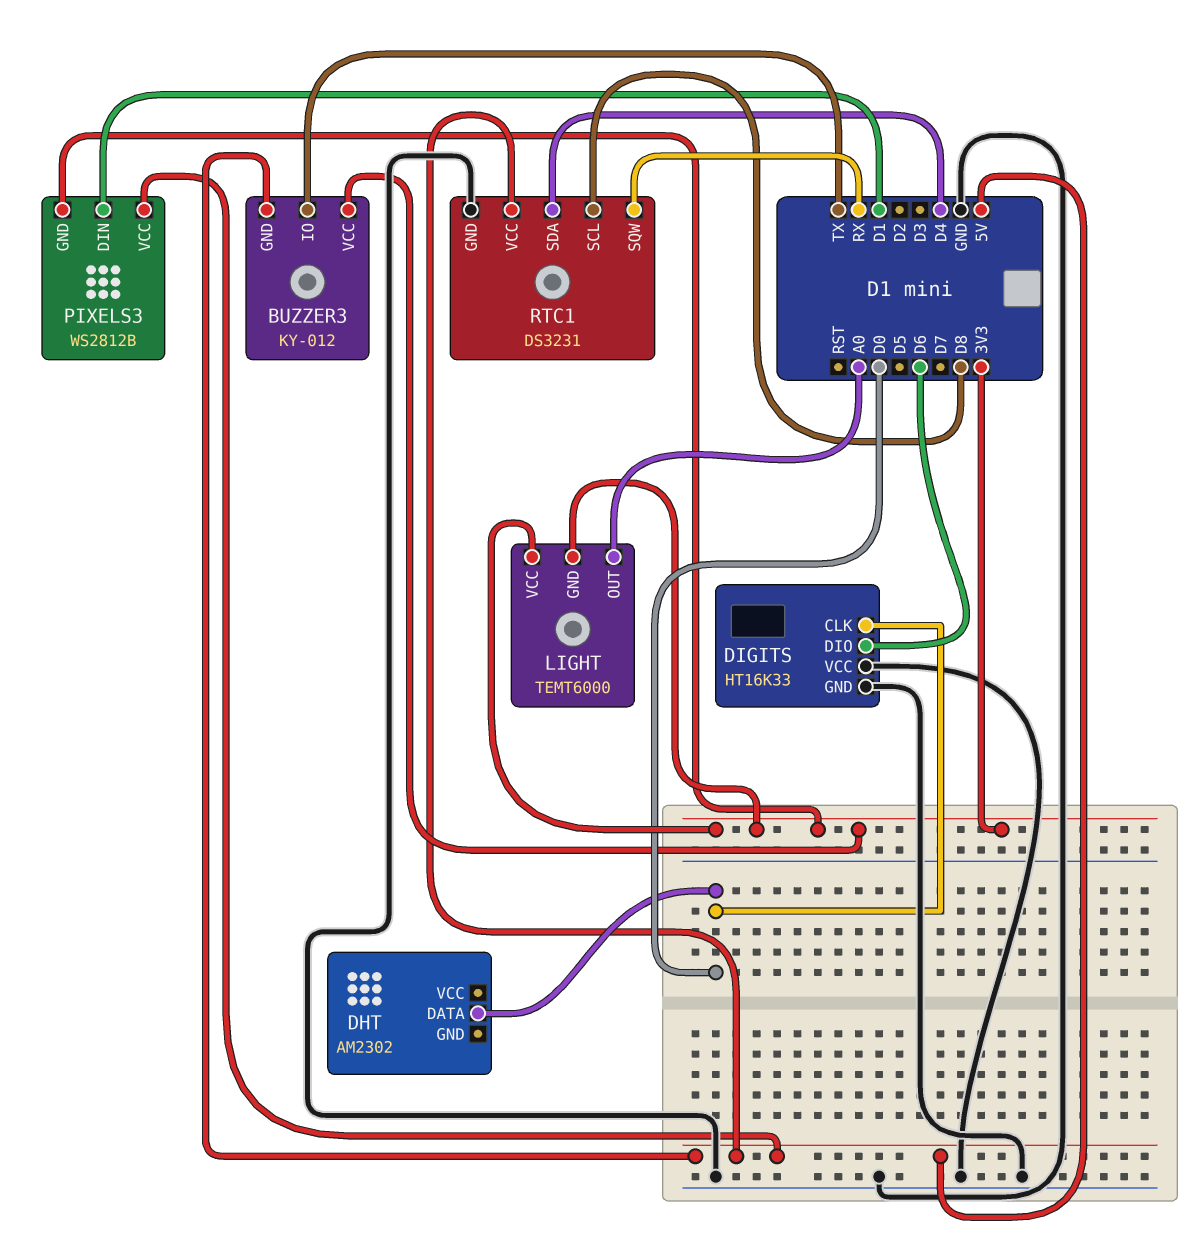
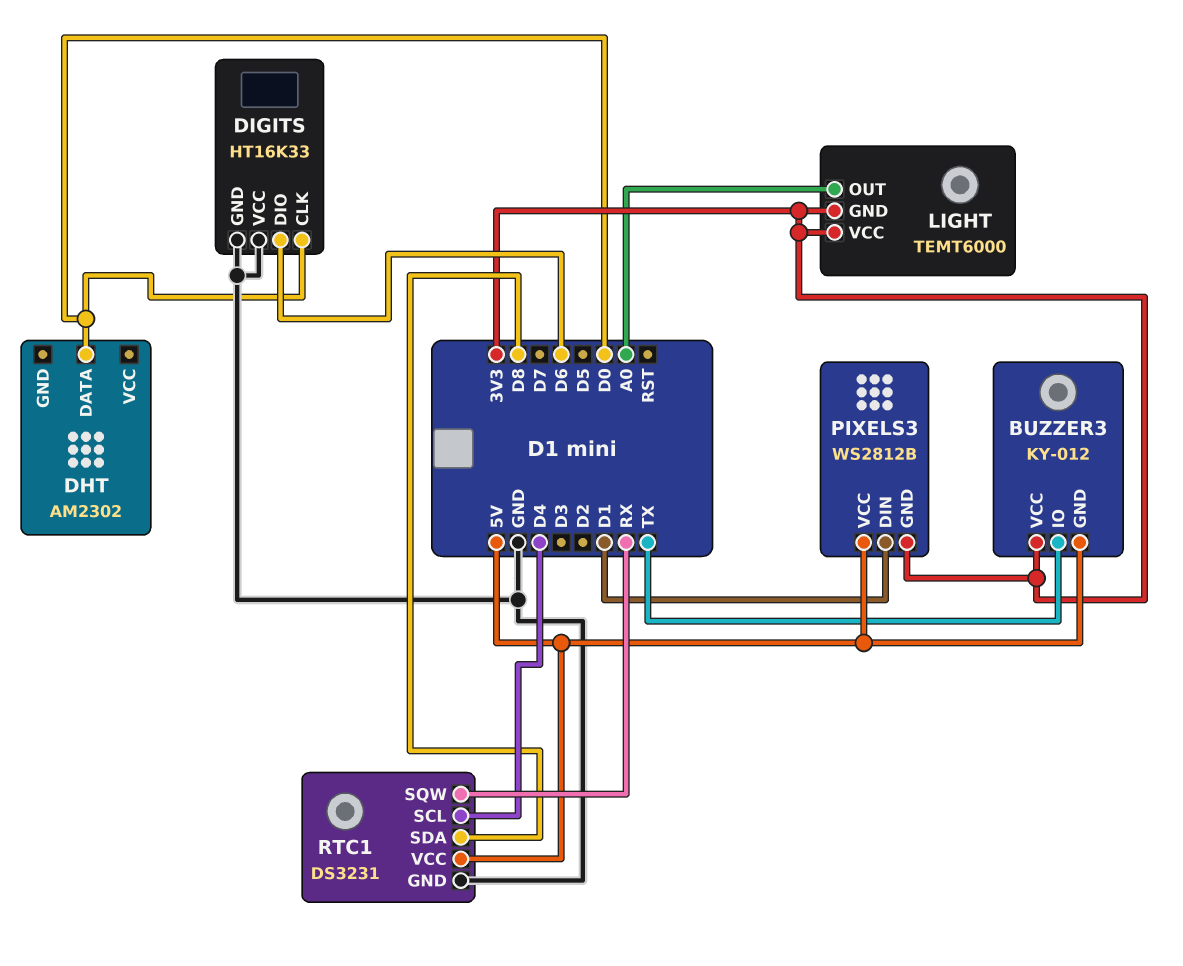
RTC1 pin SCL: D8 -> D4
RTC1 pin SDA: D4 -> D8

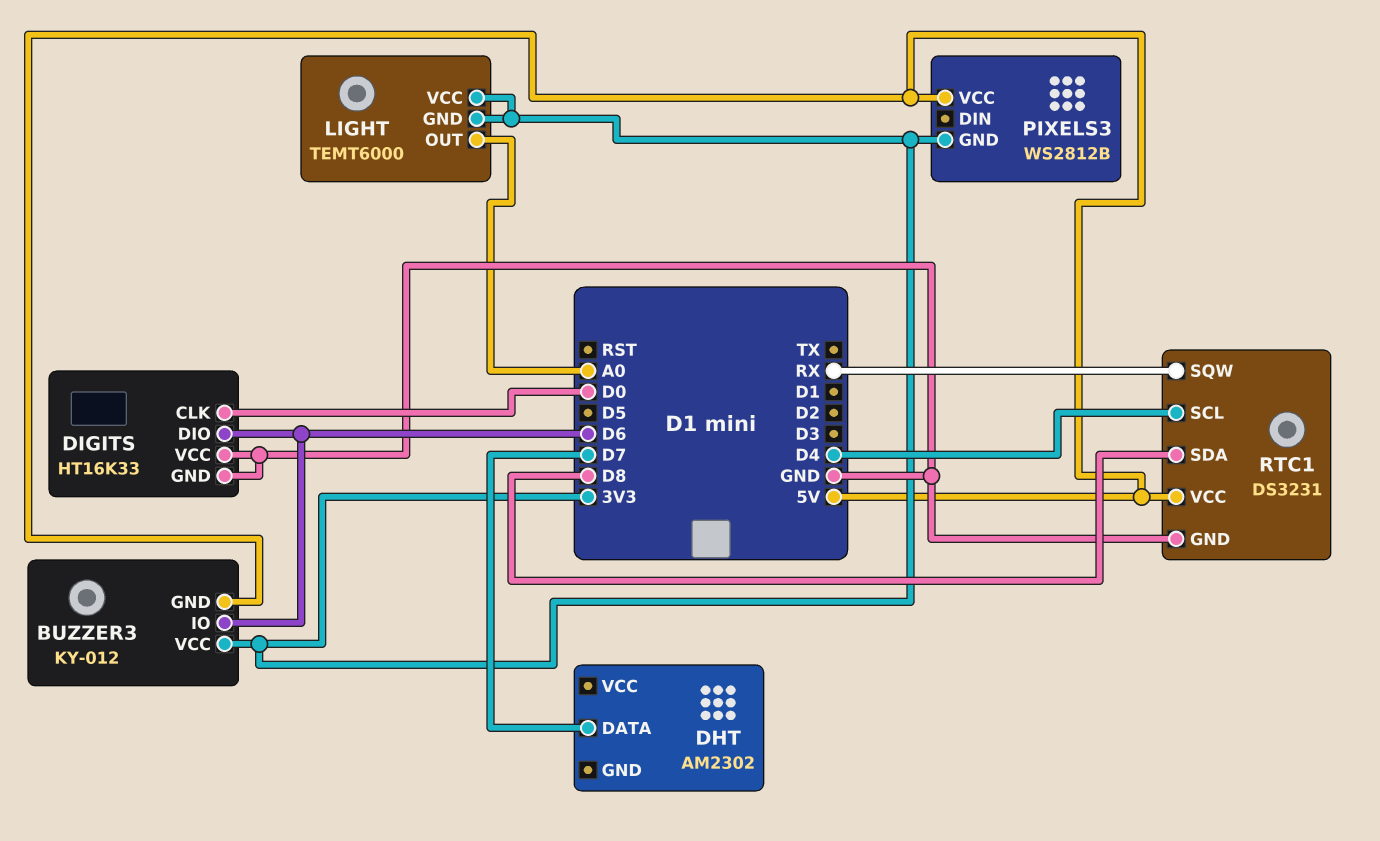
BUZZER3 pin IO: TX -> D6
DHT pin DATA: D0 -> D7
PIXELS3 pin DIN: D1 -> none

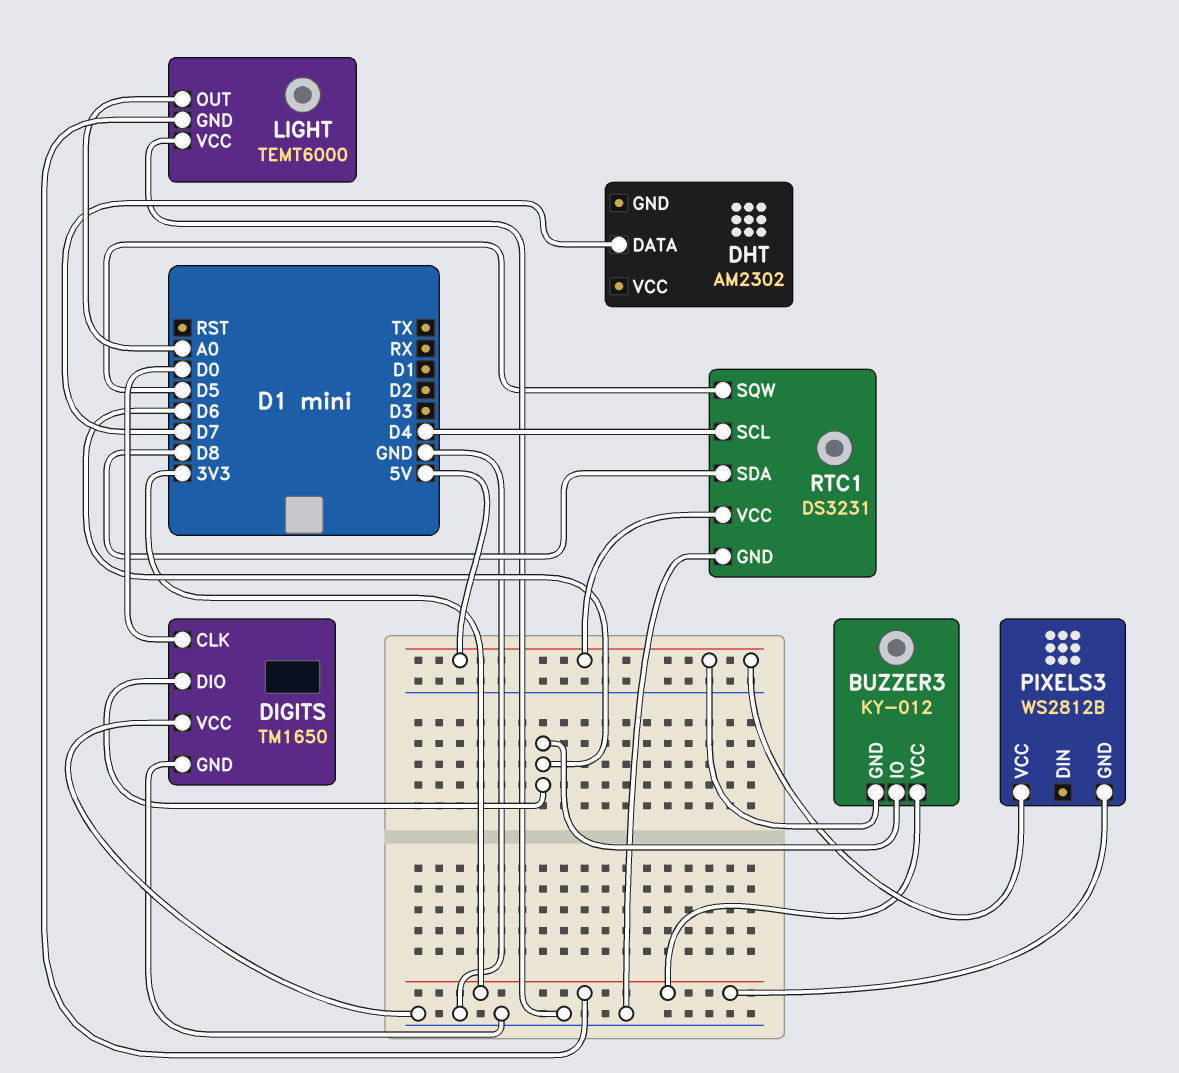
DIGITS: HT16K33 -> TM1650
LIGHT pin VCC: 3V3 -> GND
RTC1 pin SQW: RX -> D5

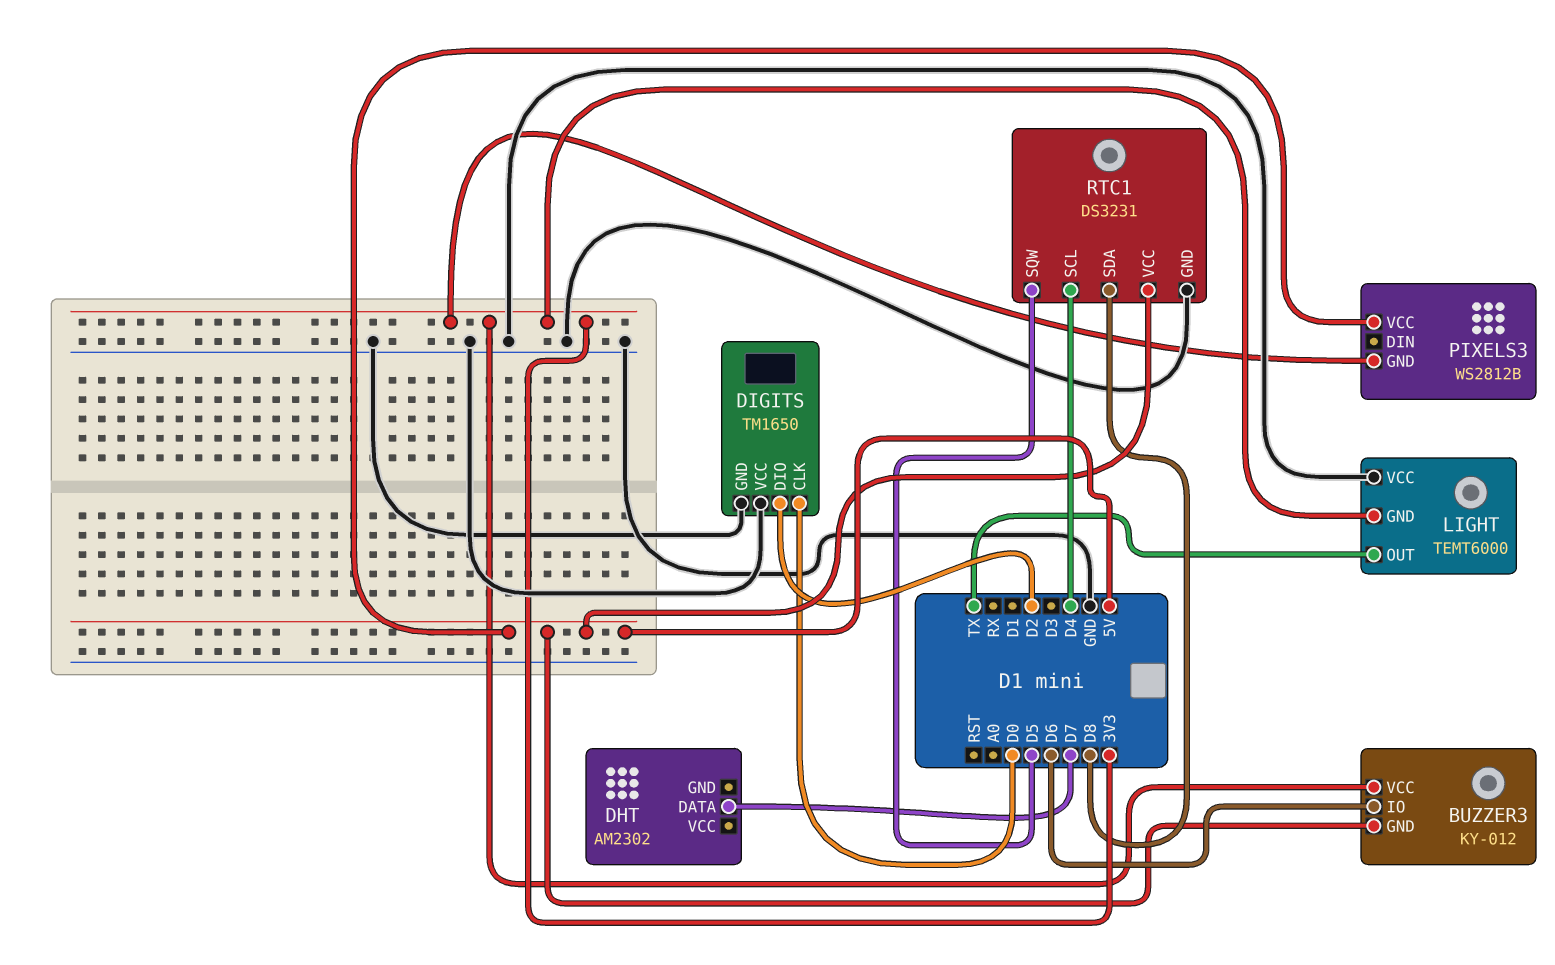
DIGITS pin DIO: D6 -> D2
LIGHT pin OUT: A0 -> TX

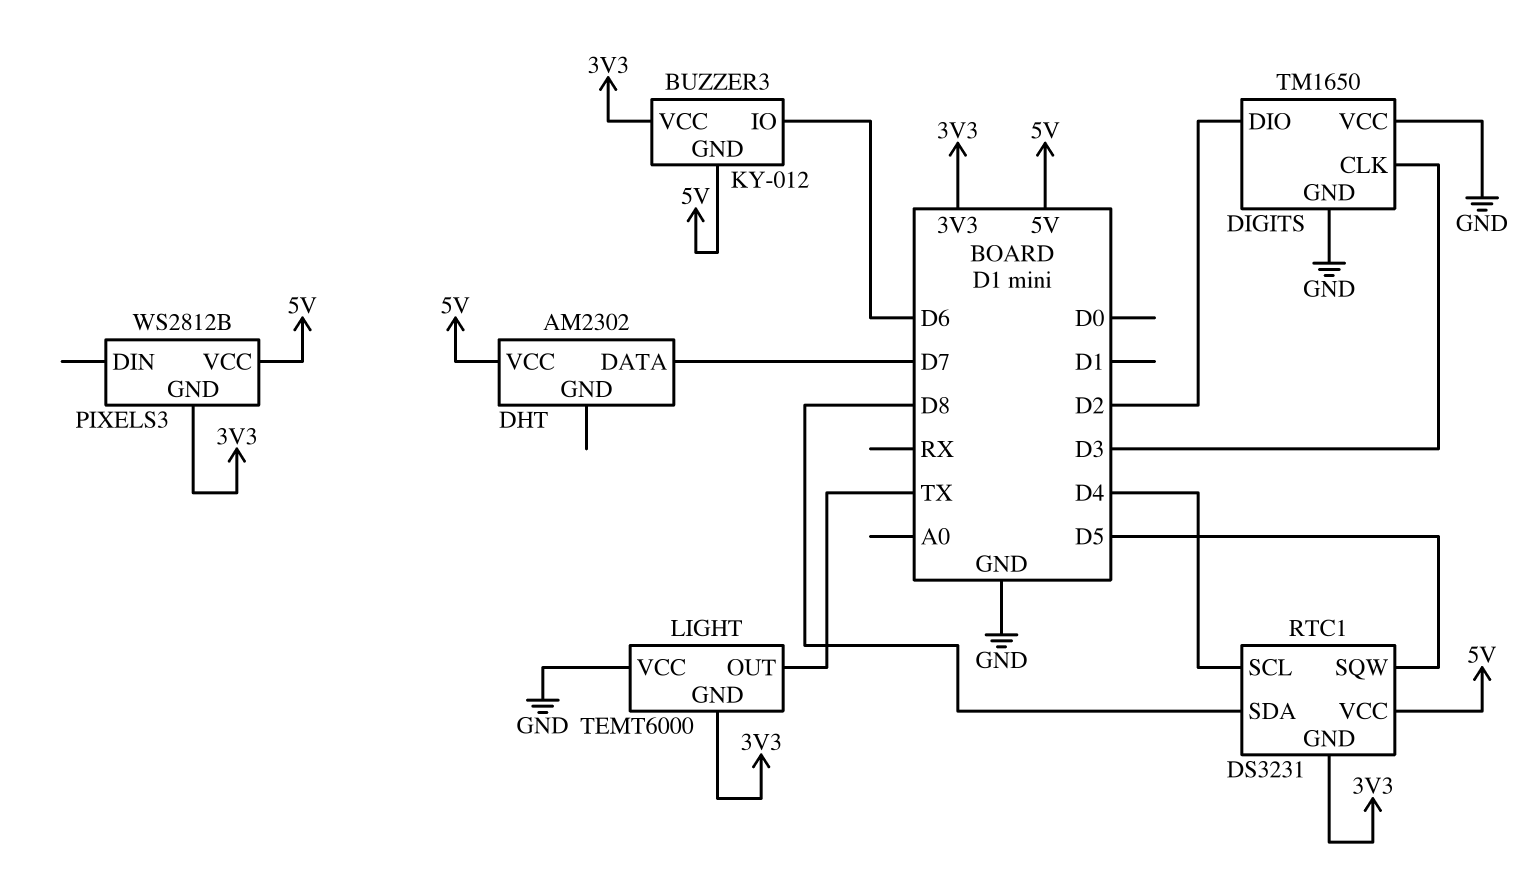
DHT pin VCC: none -> 5V
DIGITS pin CLK: D0 -> D3
RTC1 pin GND: GND -> 3V3

